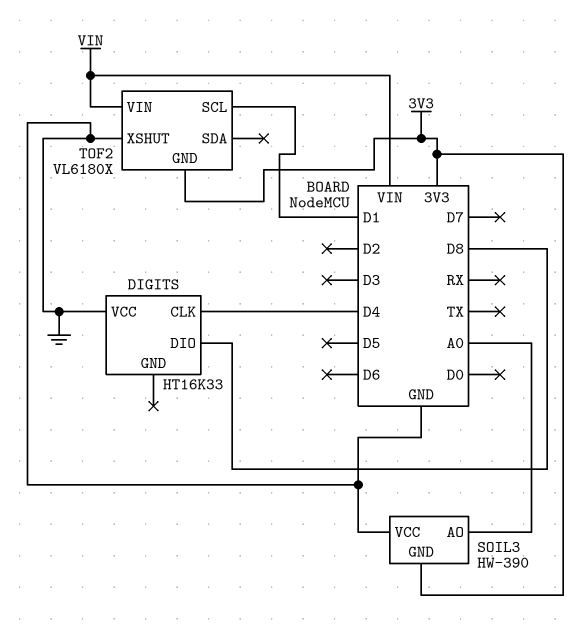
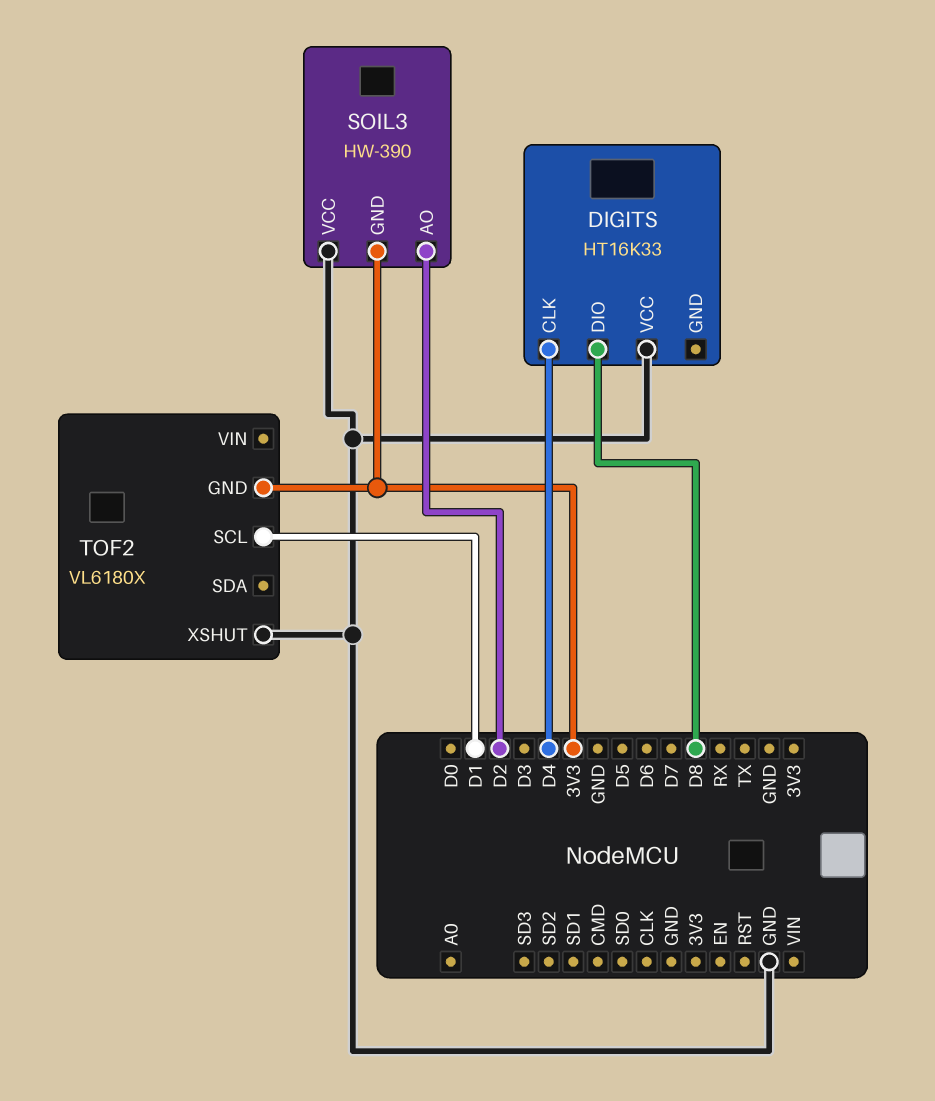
SOIL3 pin AO: A0 -> D2
TOF2 pin VIN: VIN -> none

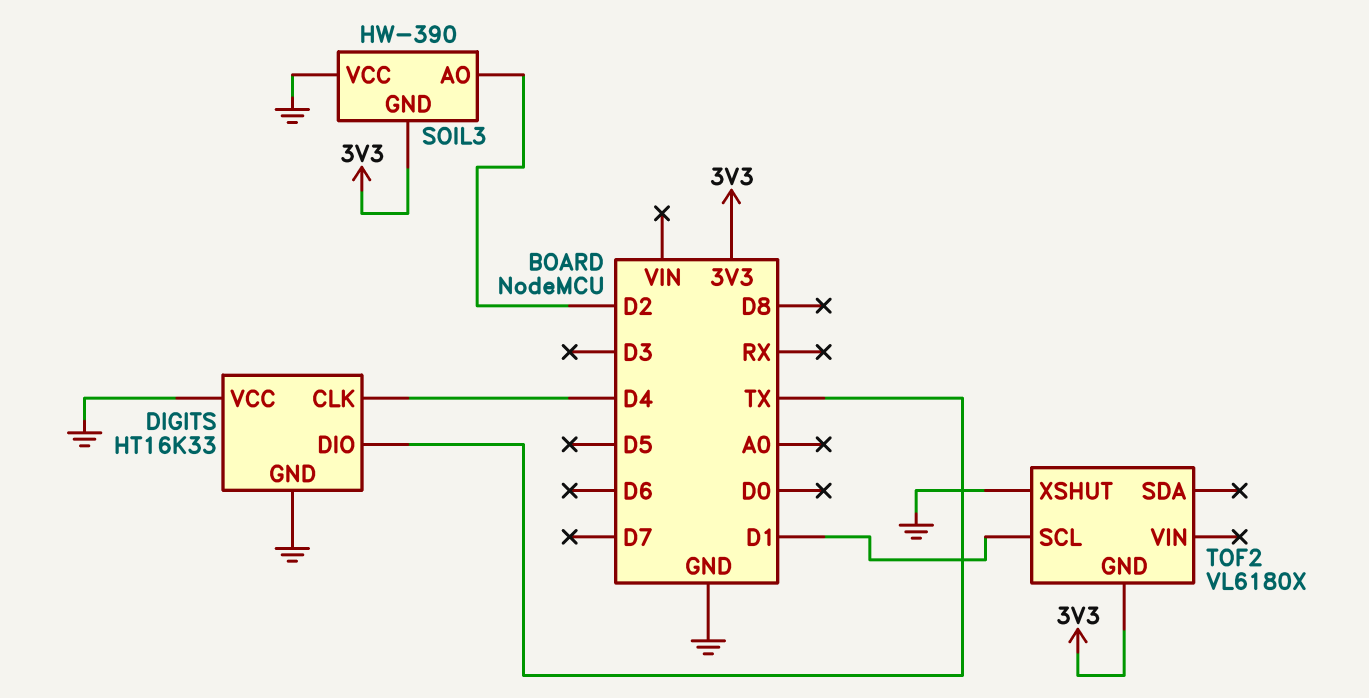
DIGITS pin DIO: D8 -> TX
DIGITS pin GND: none -> GND

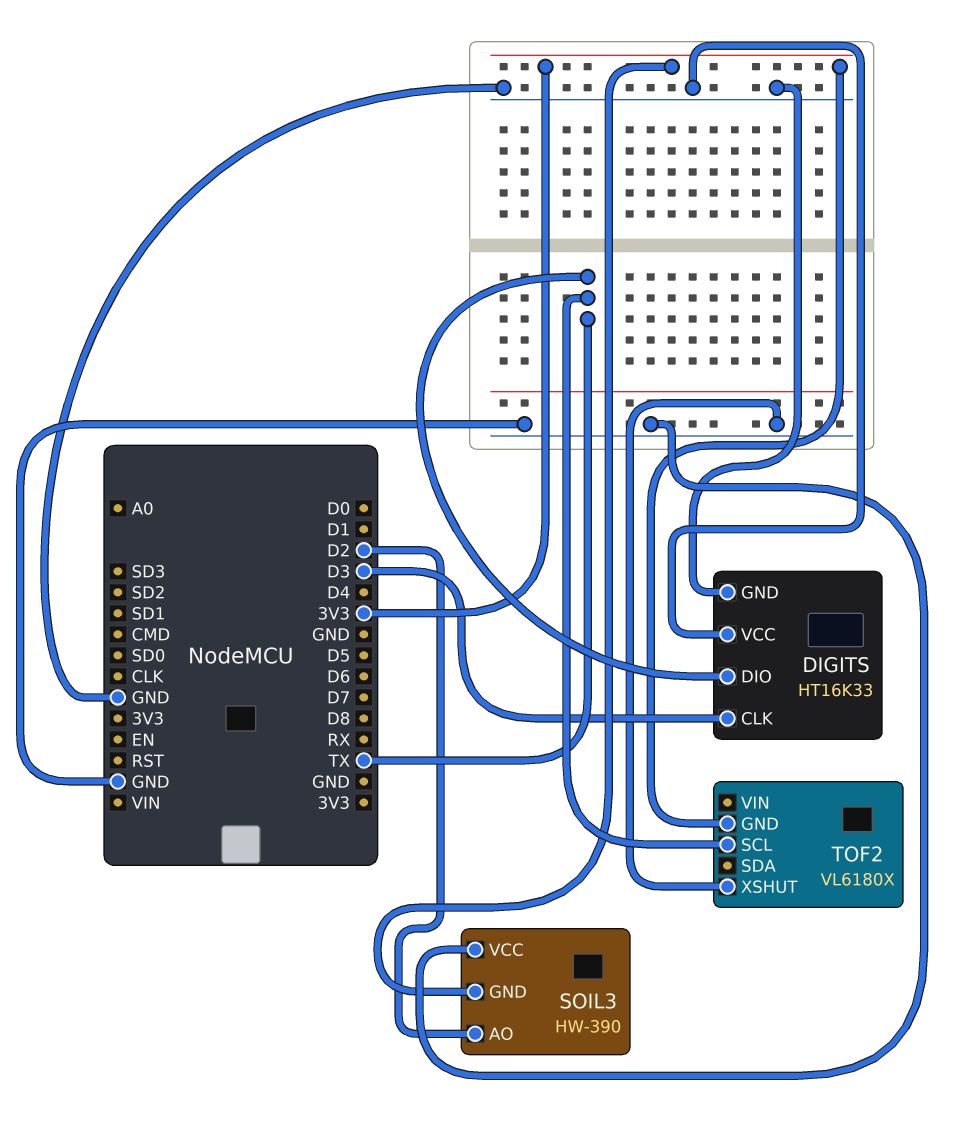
DIGITS pin CLK: D4 -> D3
TOF2 pin SCL: D1 -> TX

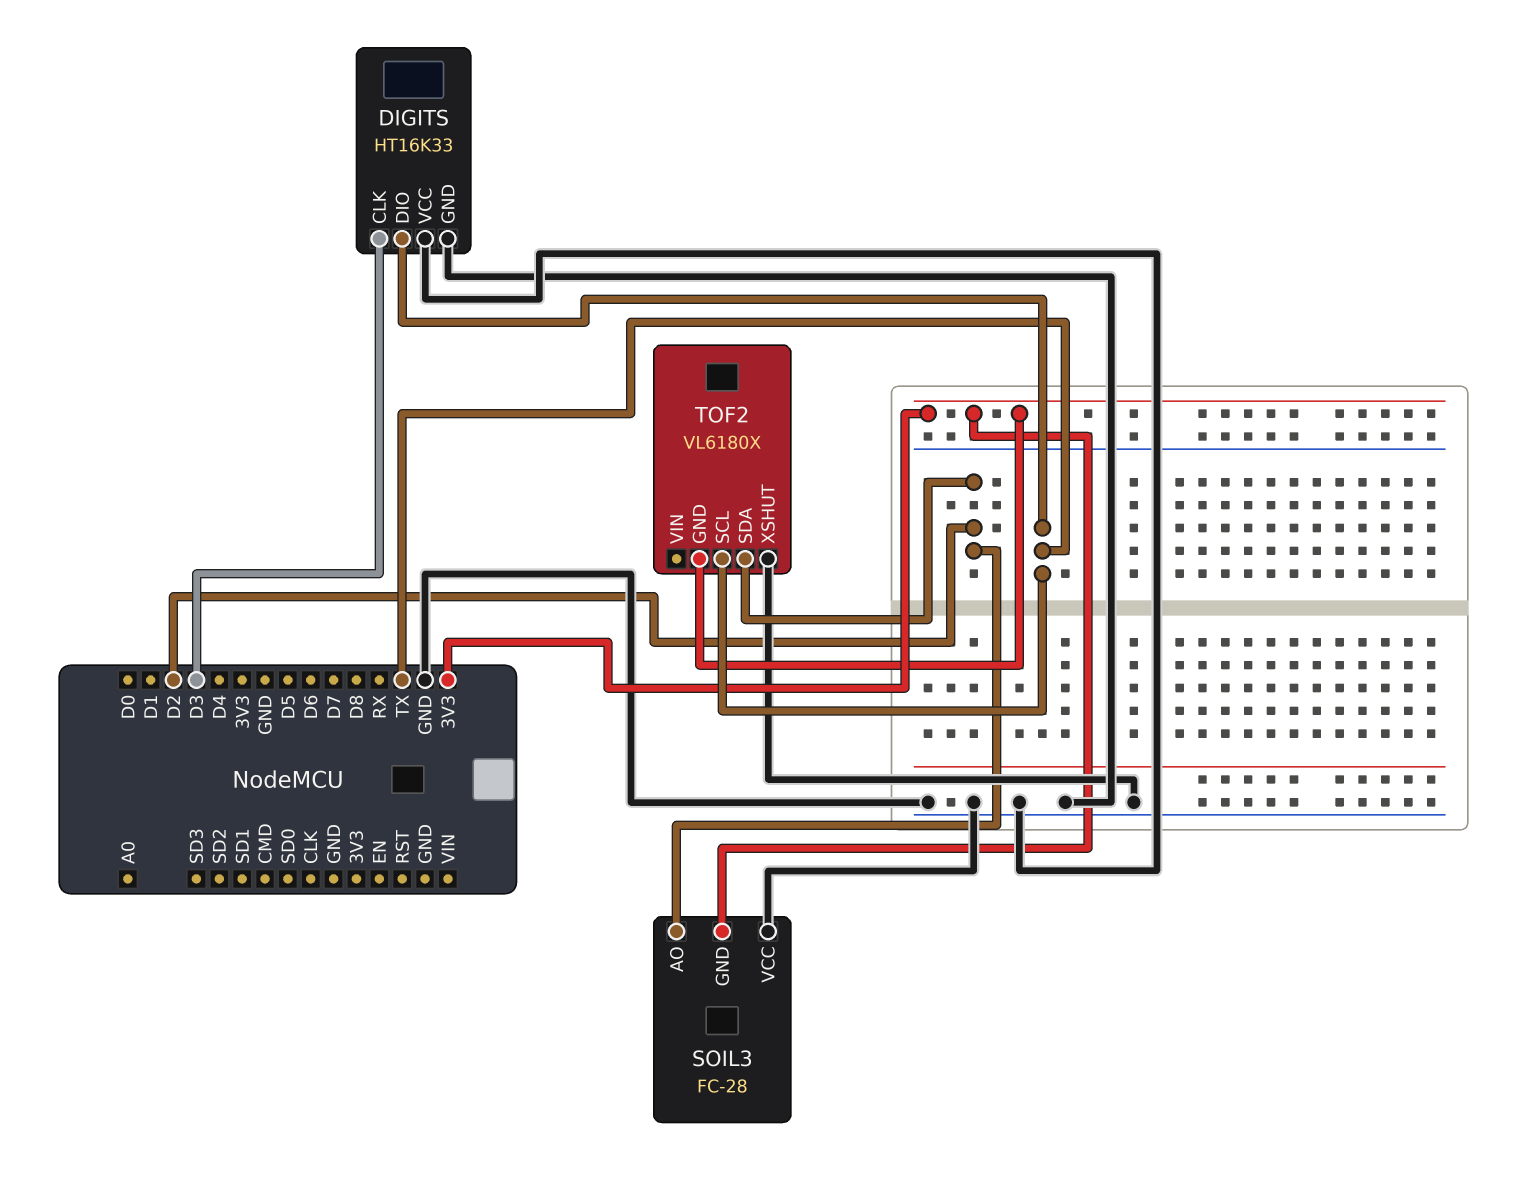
SOIL3: HW-390 -> FC-28
TOF2 pin SDA: none -> D2

